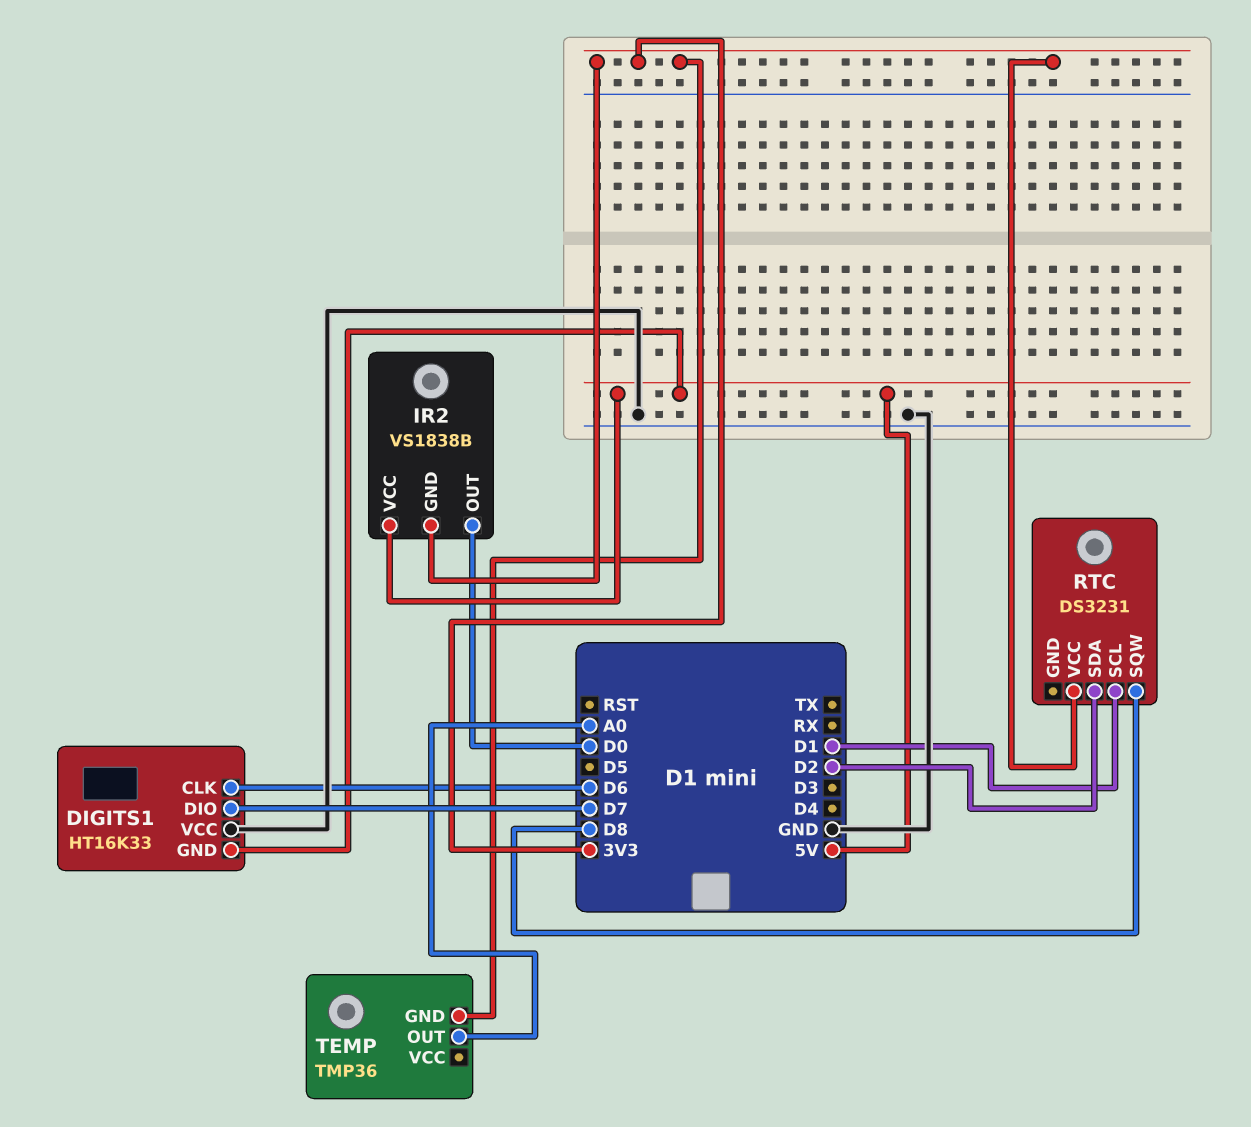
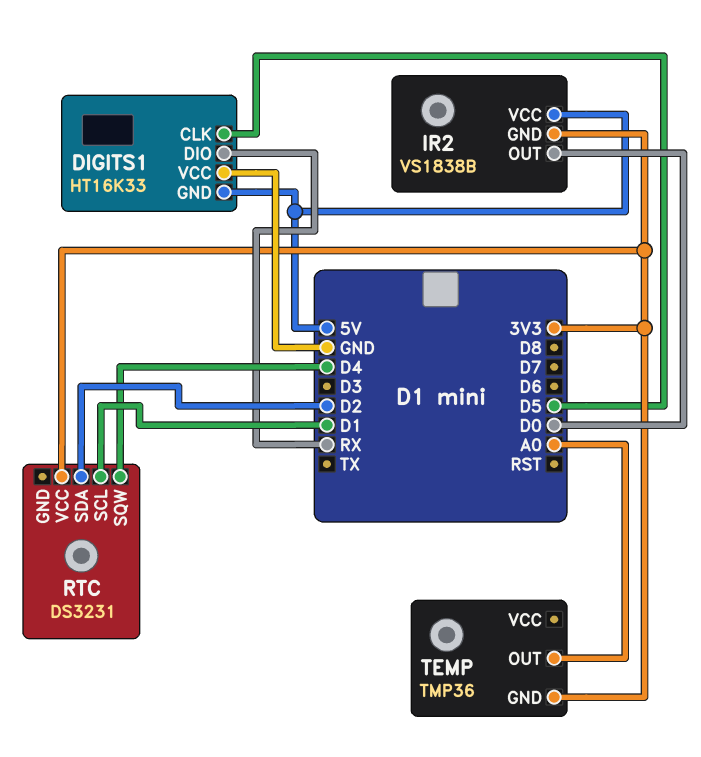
DIGITS1 pin CLK: D6 -> D5
DIGITS1 pin DIO: D7 -> RX
RTC pin SQW: D8 -> D4

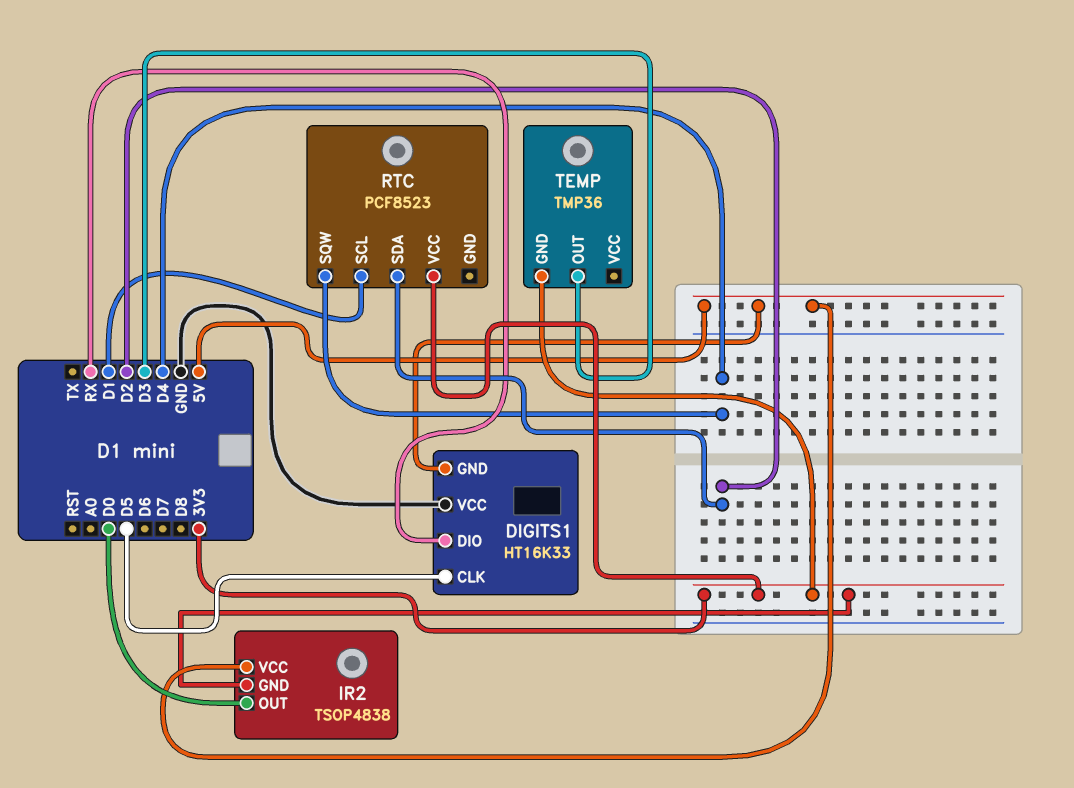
IR2: VS1838B -> TSOP4838
RTC: DS3231 -> PCF8523
TEMP pin OUT: A0 -> D3

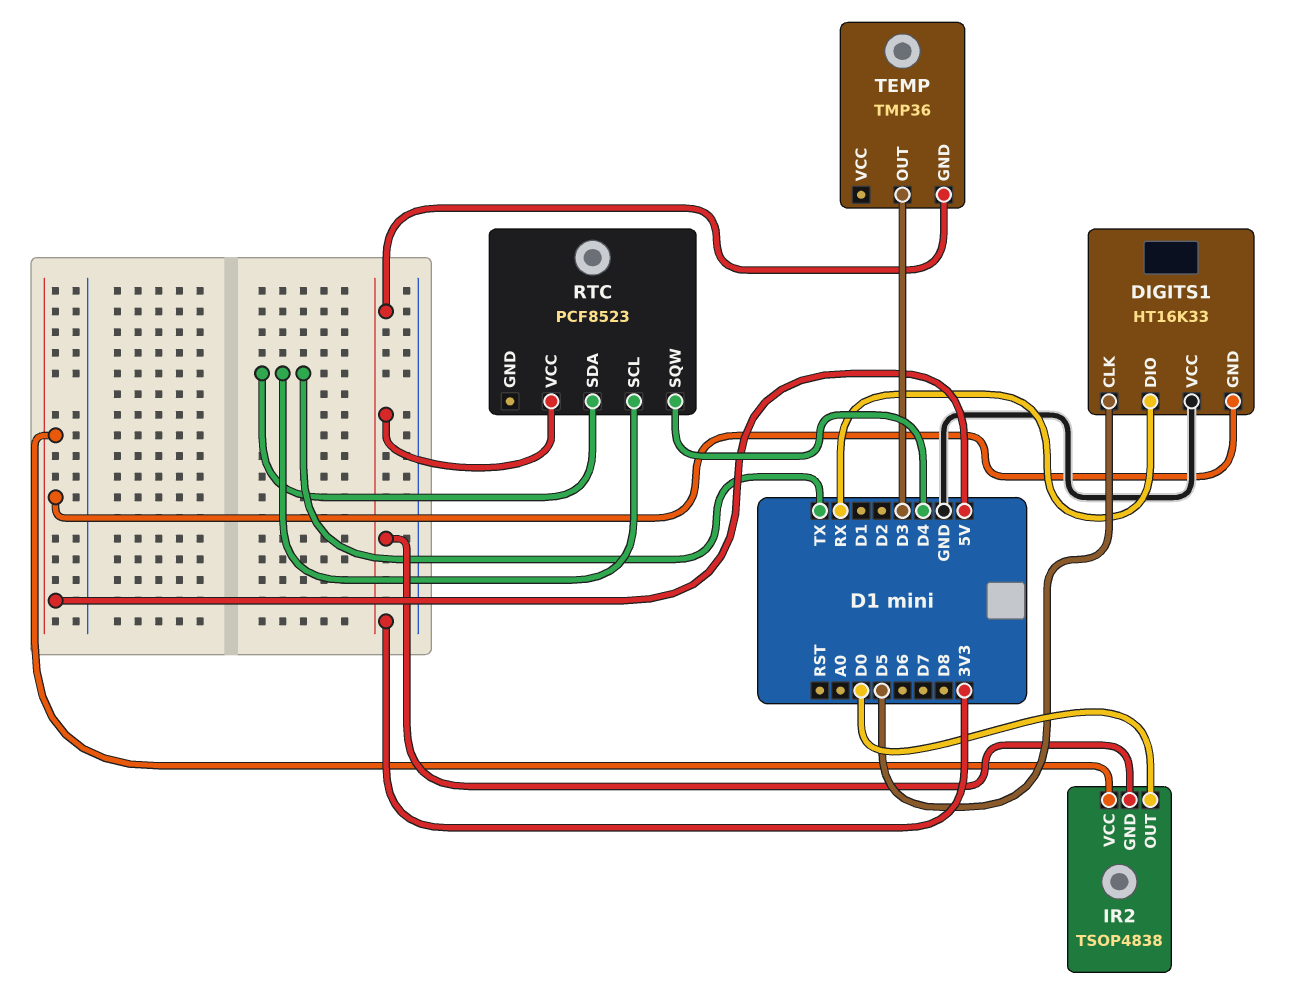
RTC pin SCL: D1 -> TX
RTC pin SDA: D2 -> TX

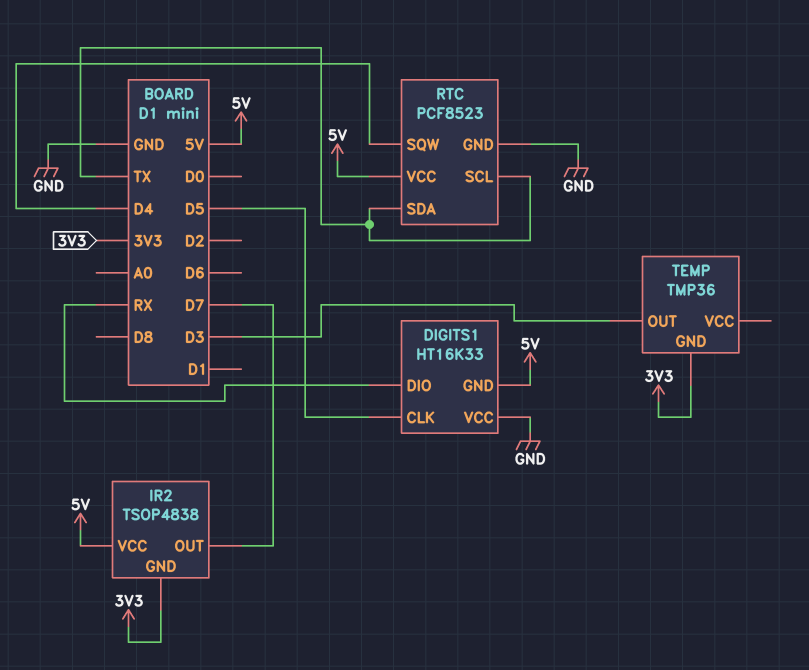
IR2 pin OUT: D0 -> D7
RTC pin GND: none -> GND
RTC pin VCC: 3V3 -> 5V

